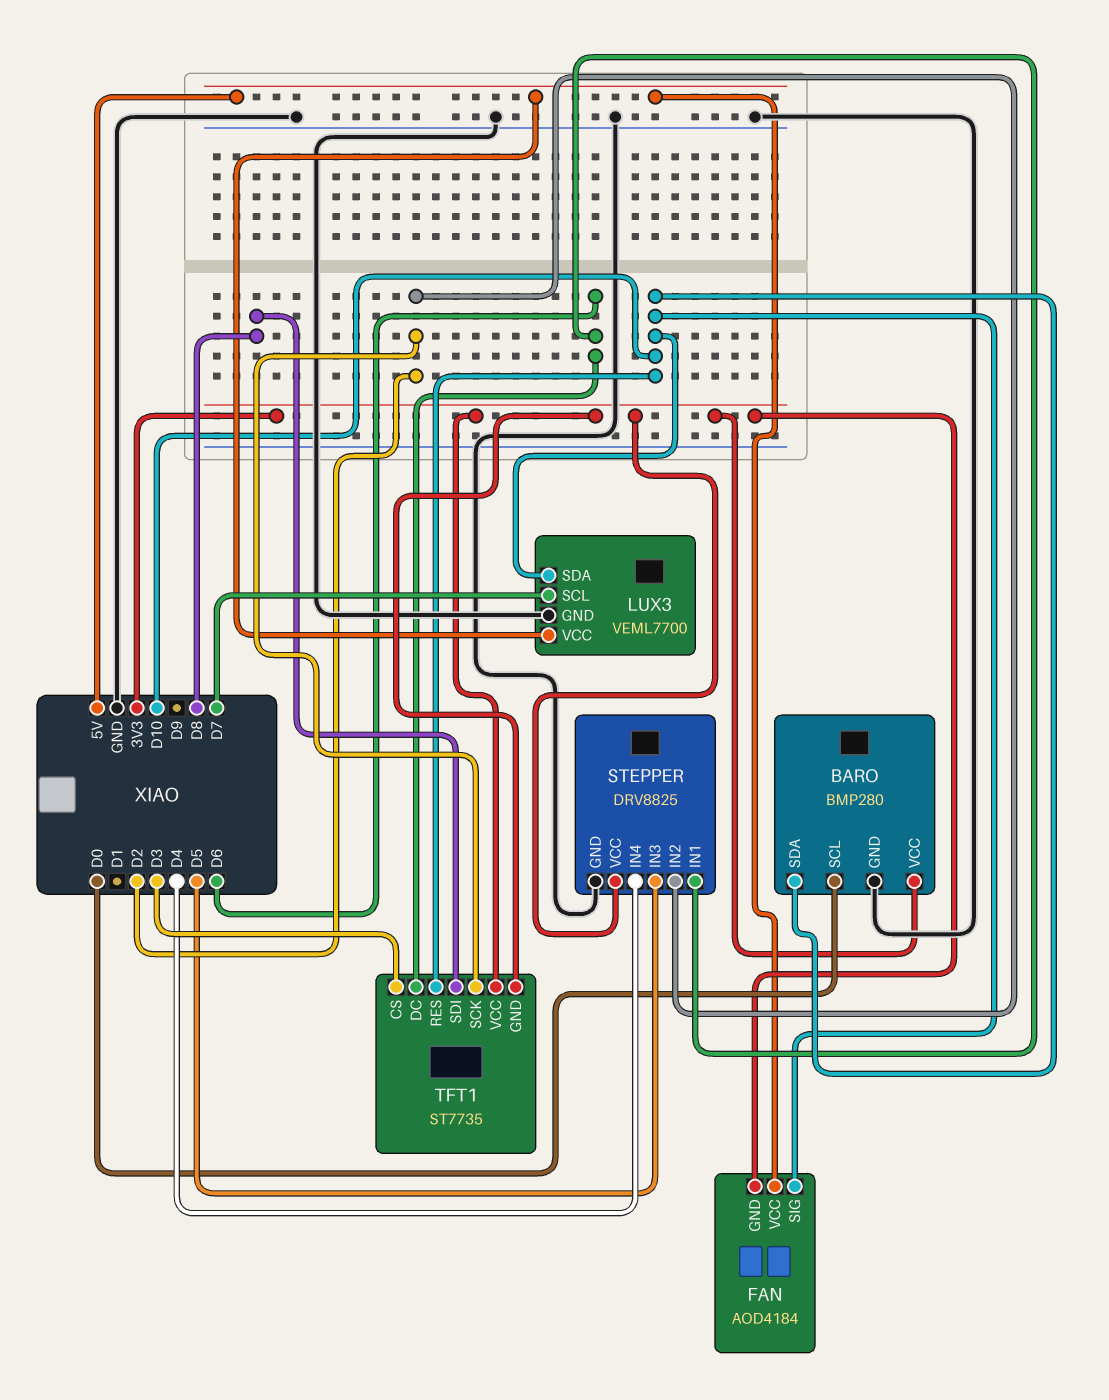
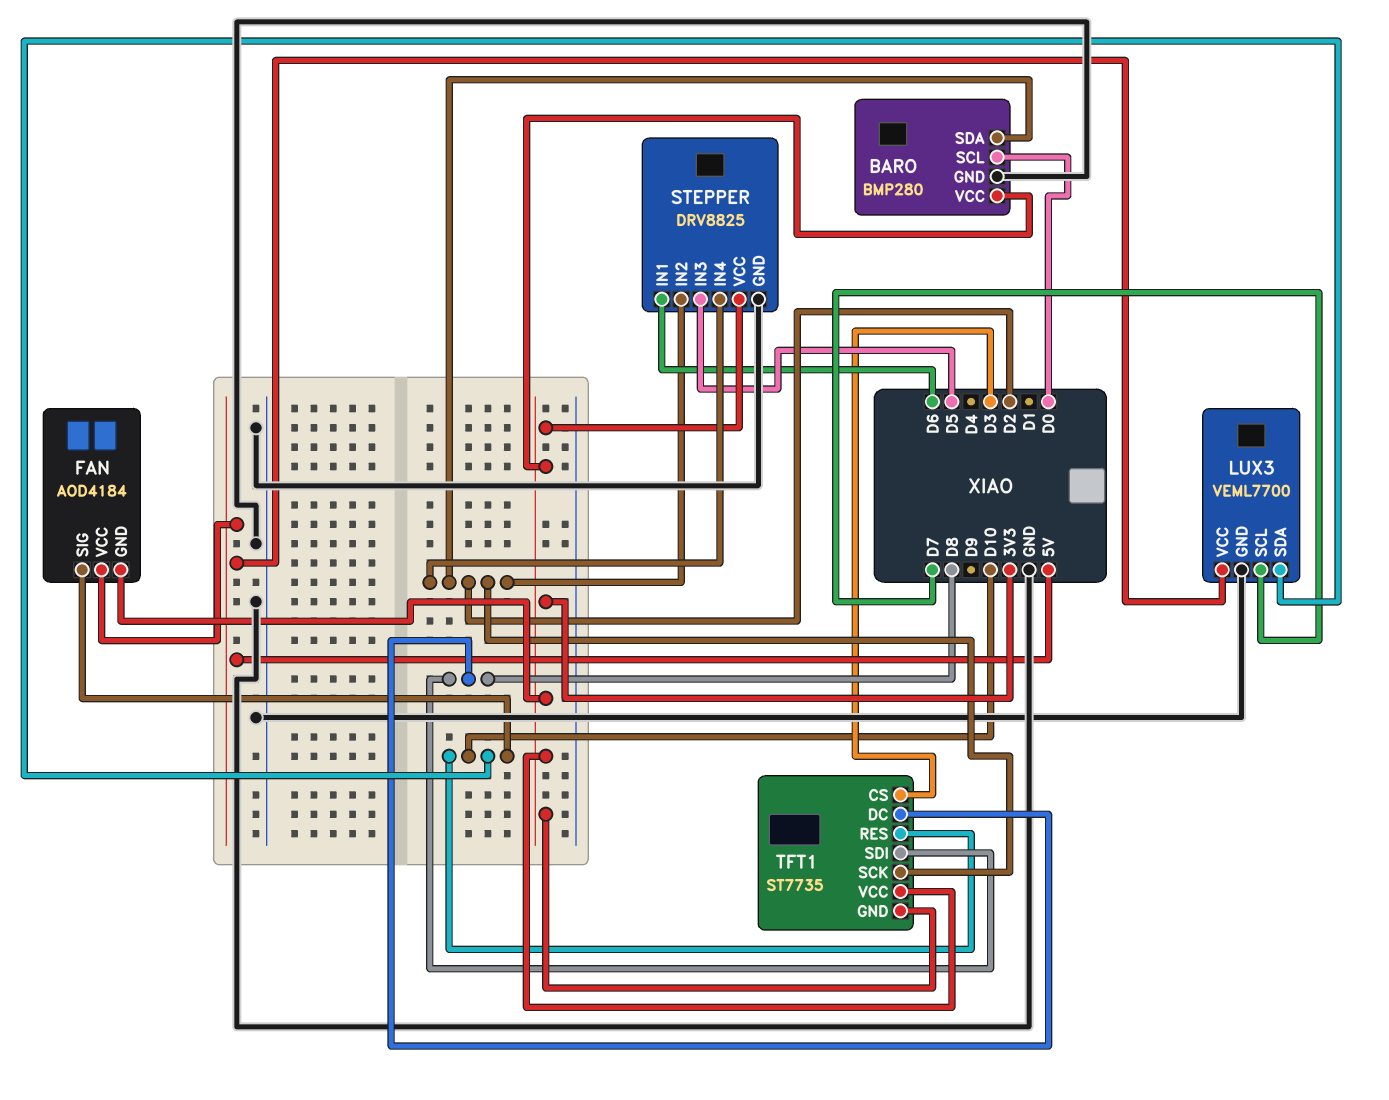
BARO pin SDA: D10 -> D2
STEPPER pin IN4: D4 -> D2
TFT1 pin DC: D6 -> D8

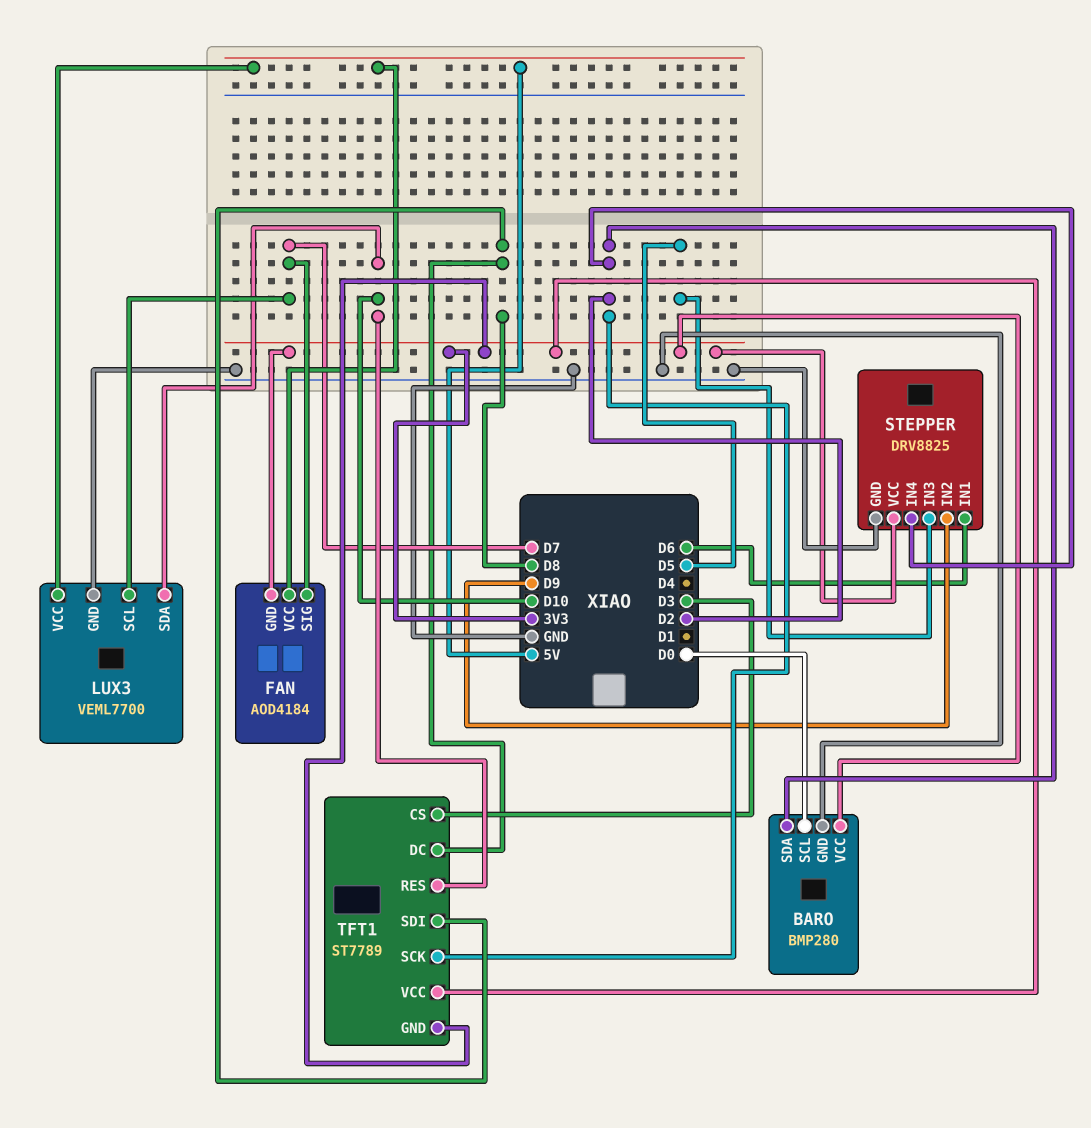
FAN pin SIG: D10 -> D7
STEPPER pin IN2: D2 -> D9
TFT1: ST7735 -> ST7789

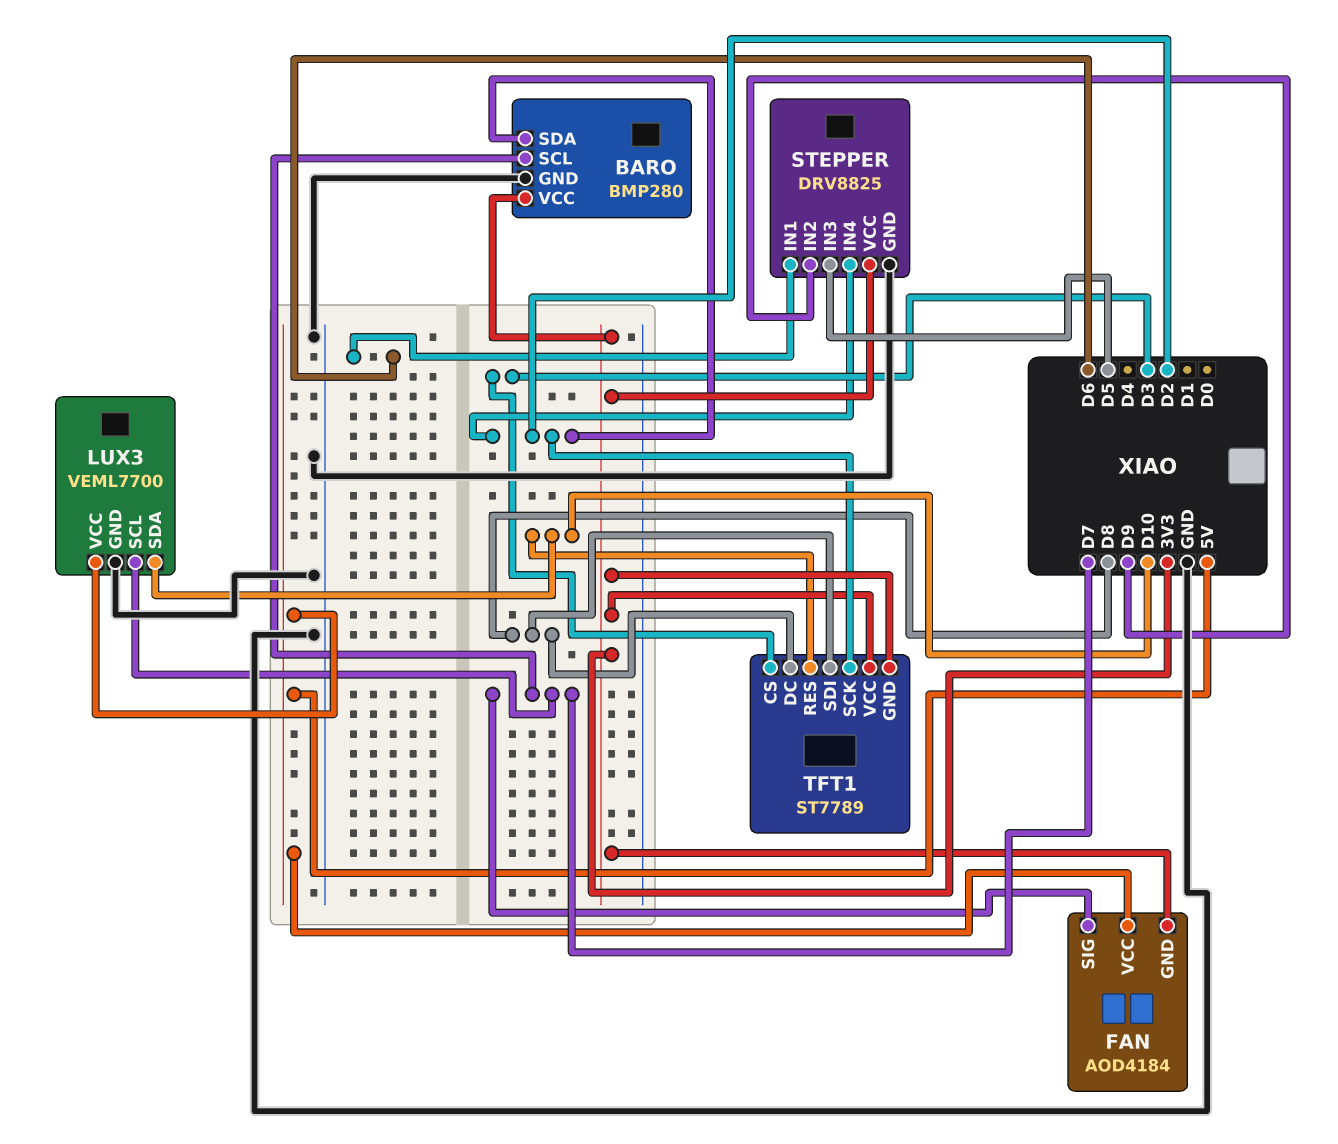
BARO pin SCL: D0 -> D7

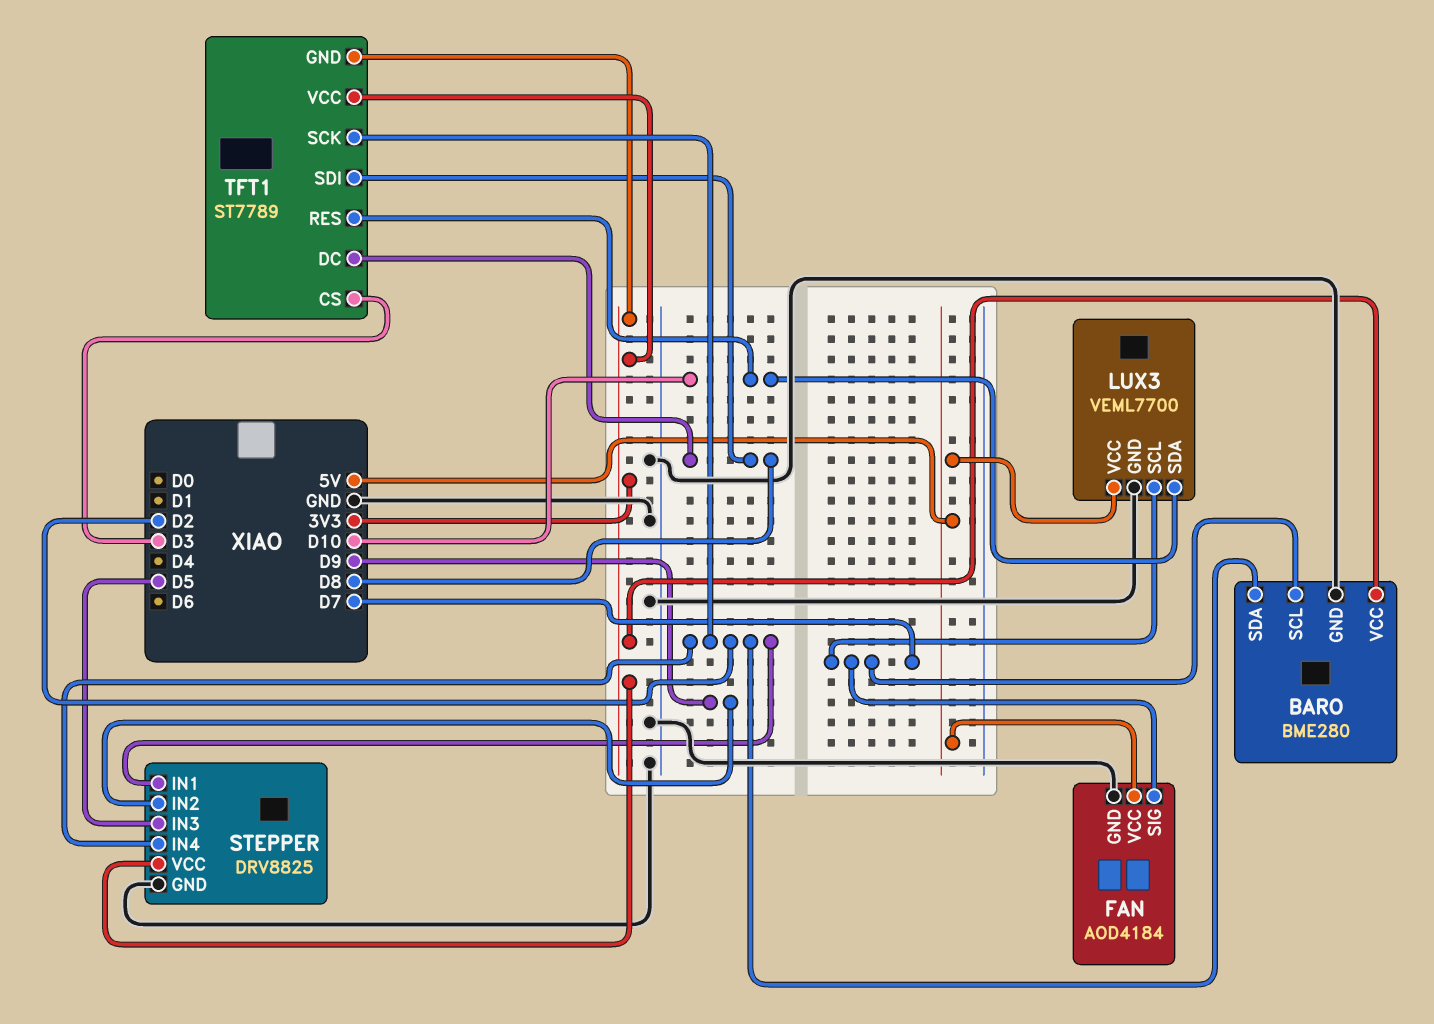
BARO: BMP280 -> BME280
FAN pin GND: 3V3 -> GND
STEPPER pin IN1: D6 -> D2

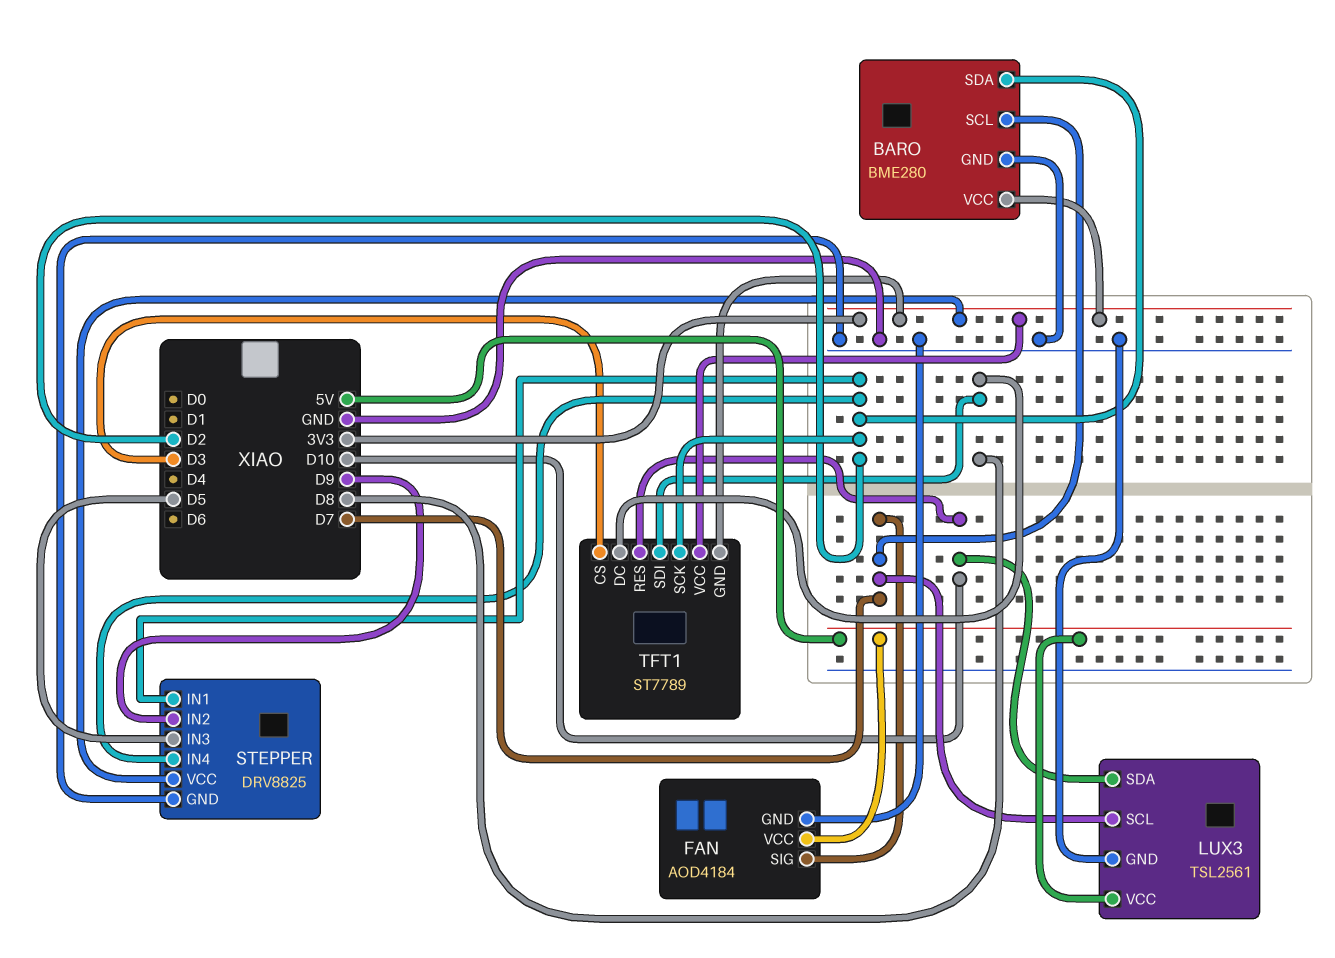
LUX3: VEML7700 -> TSL2561

